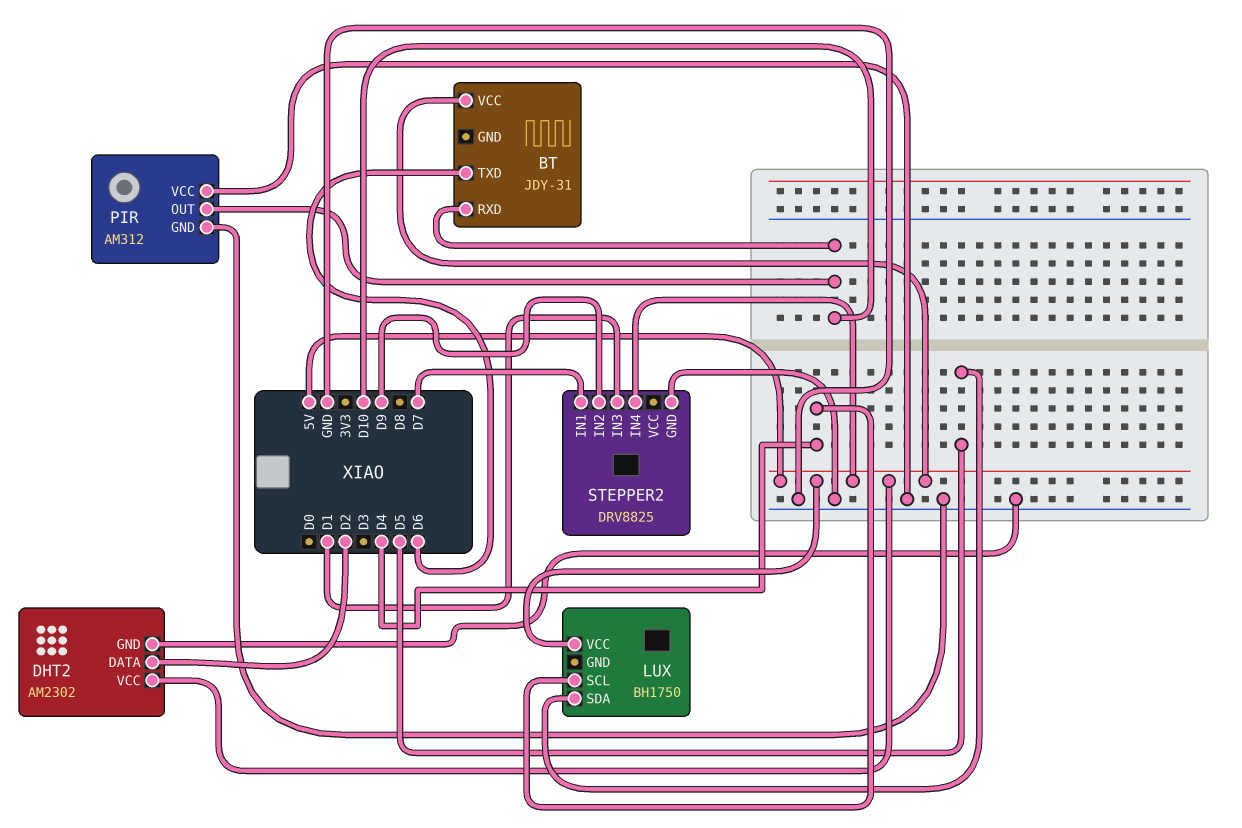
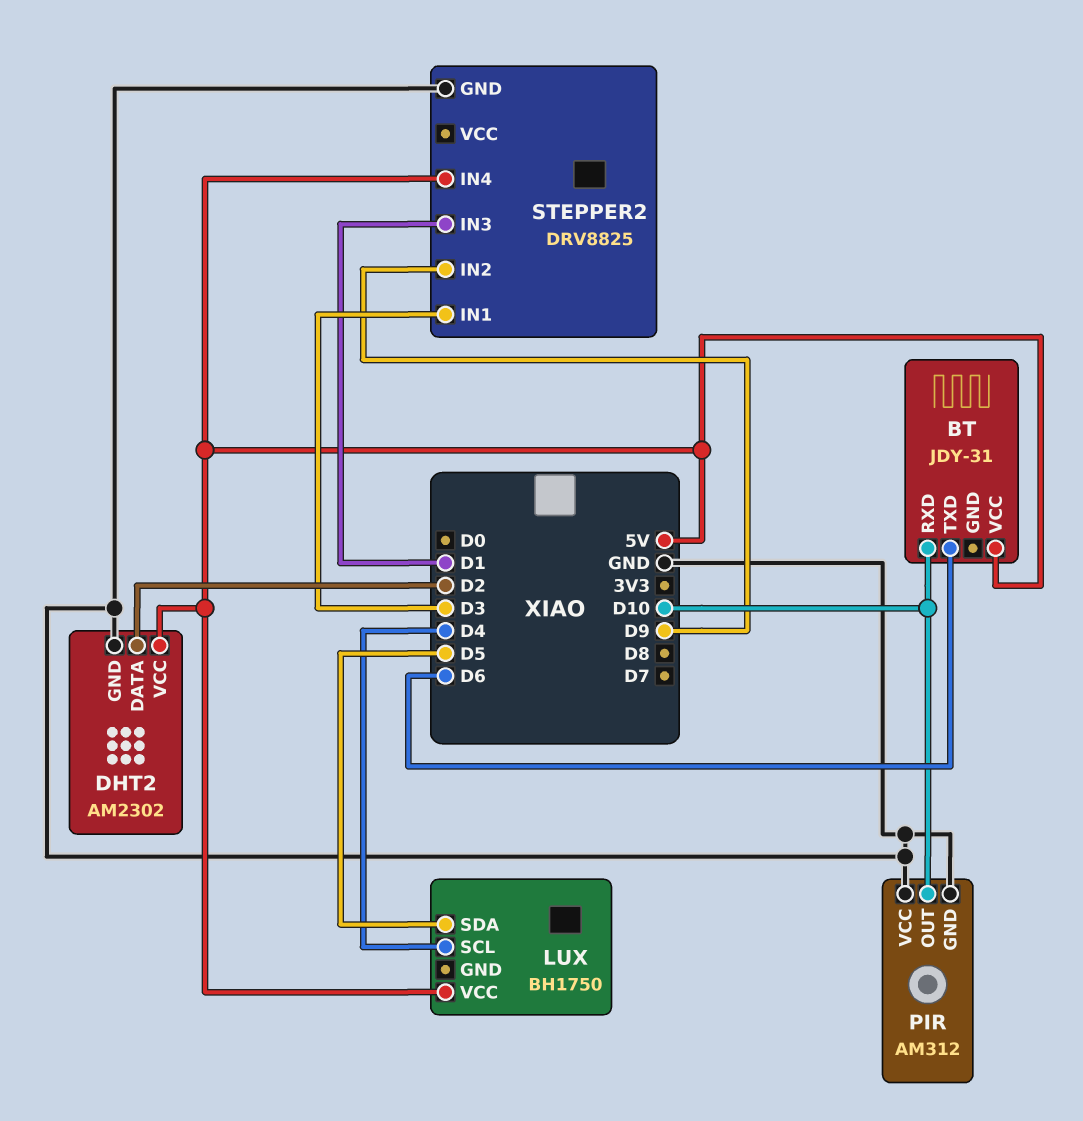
STEPPER2 pin IN1: D7 -> D3

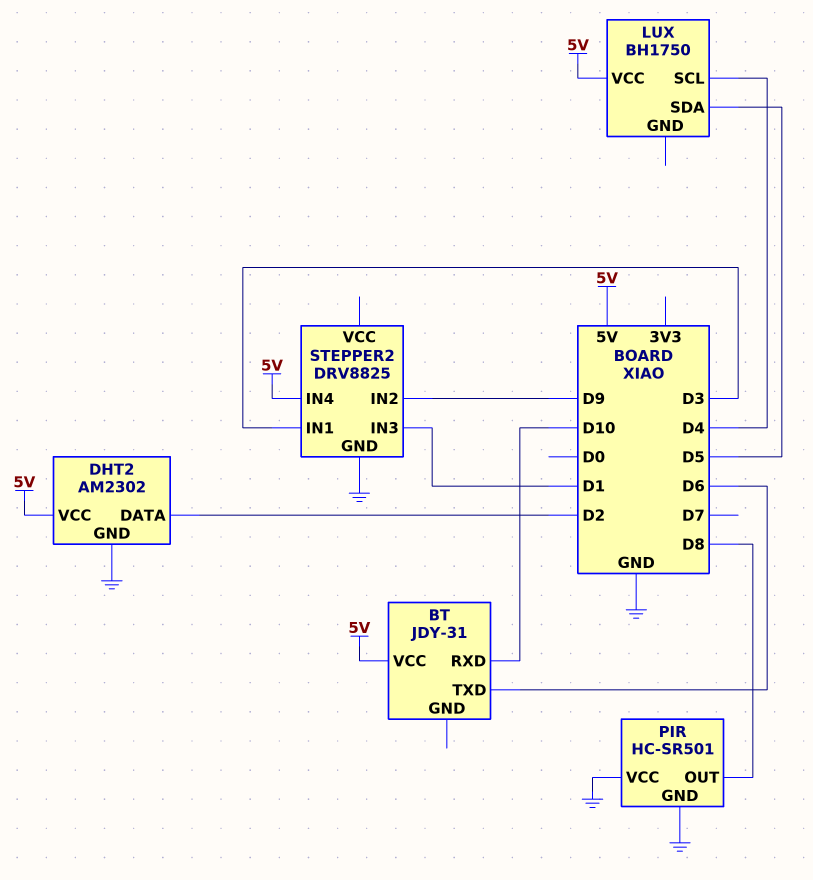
PIR: AM312 -> HC-SR501
PIR pin OUT: D10 -> D8

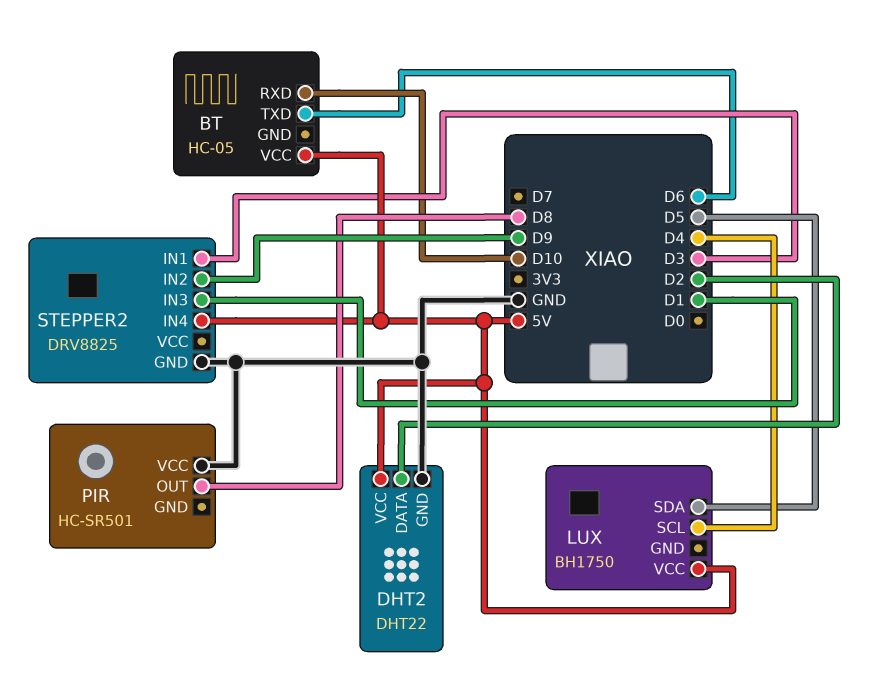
BT: JDY-31 -> HC-05
DHT2: AM2302 -> DHT22
PIR pin GND: GND -> none

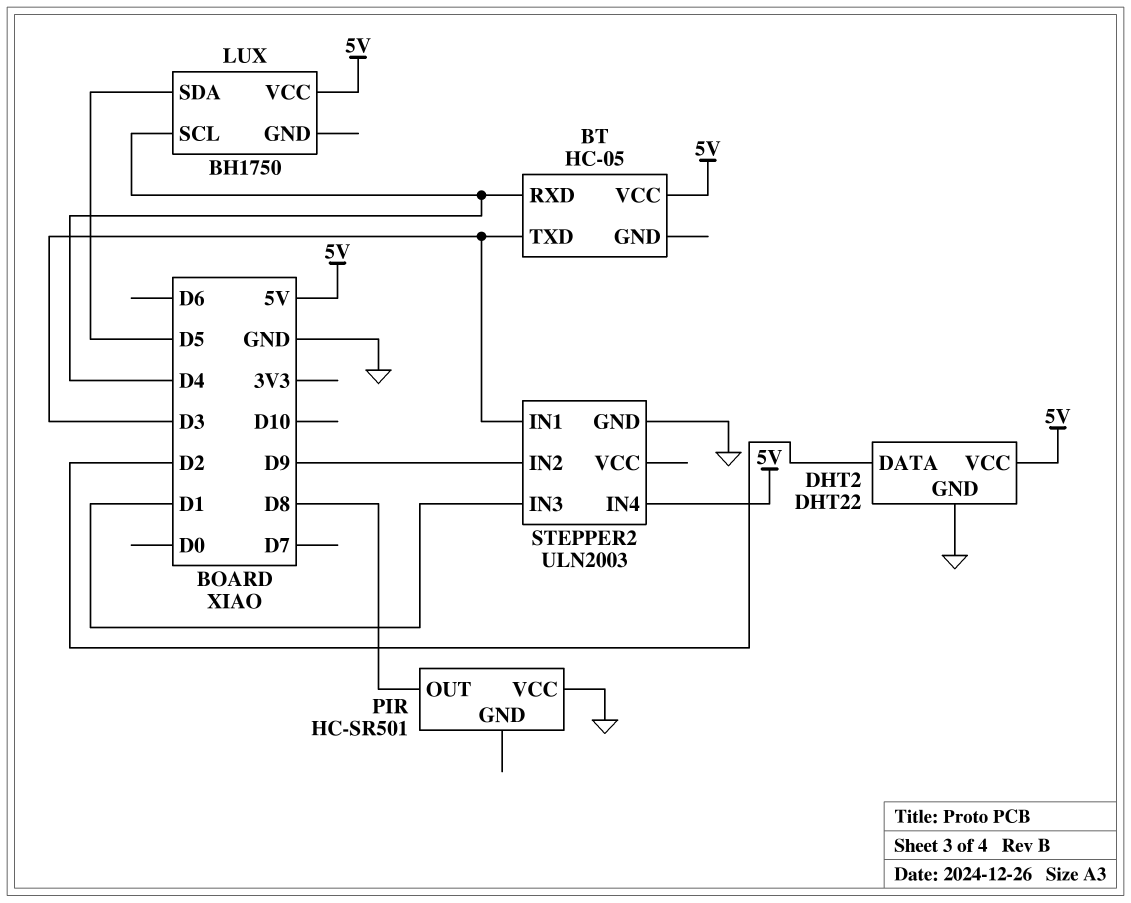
BT pin RXD: D10 -> D4
BT pin TXD: D6 -> D3
STEPPER2: DRV8825 -> ULN2003

